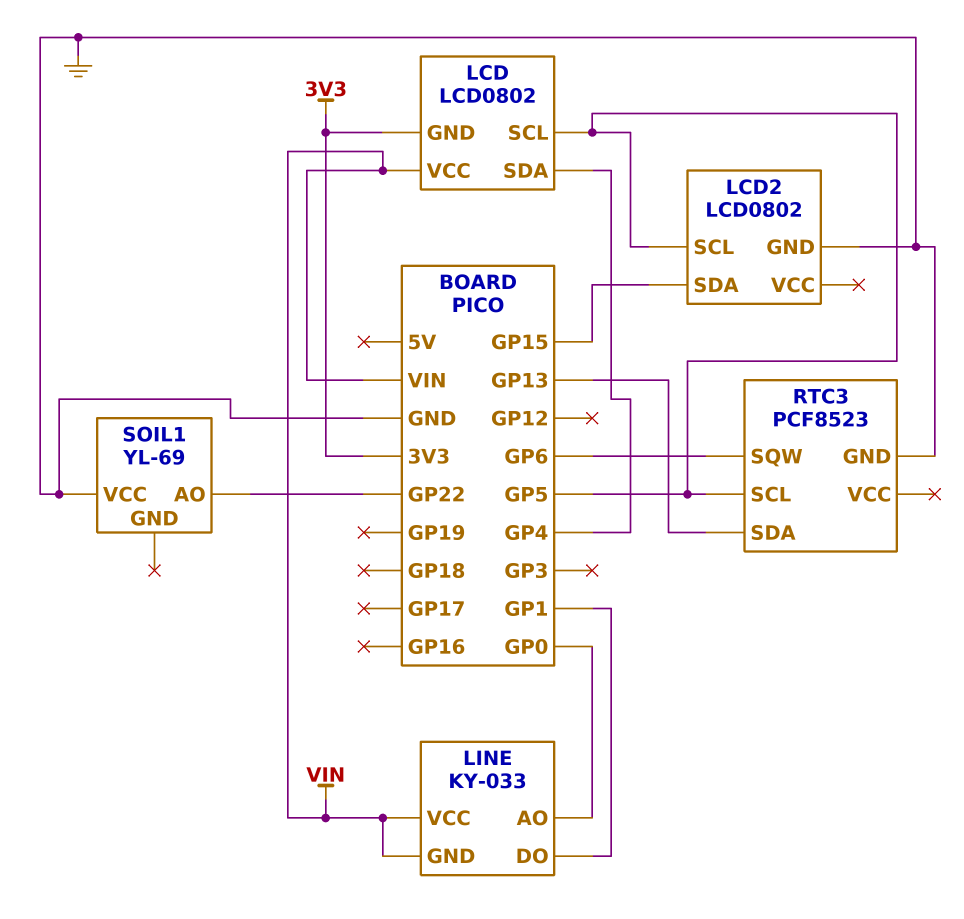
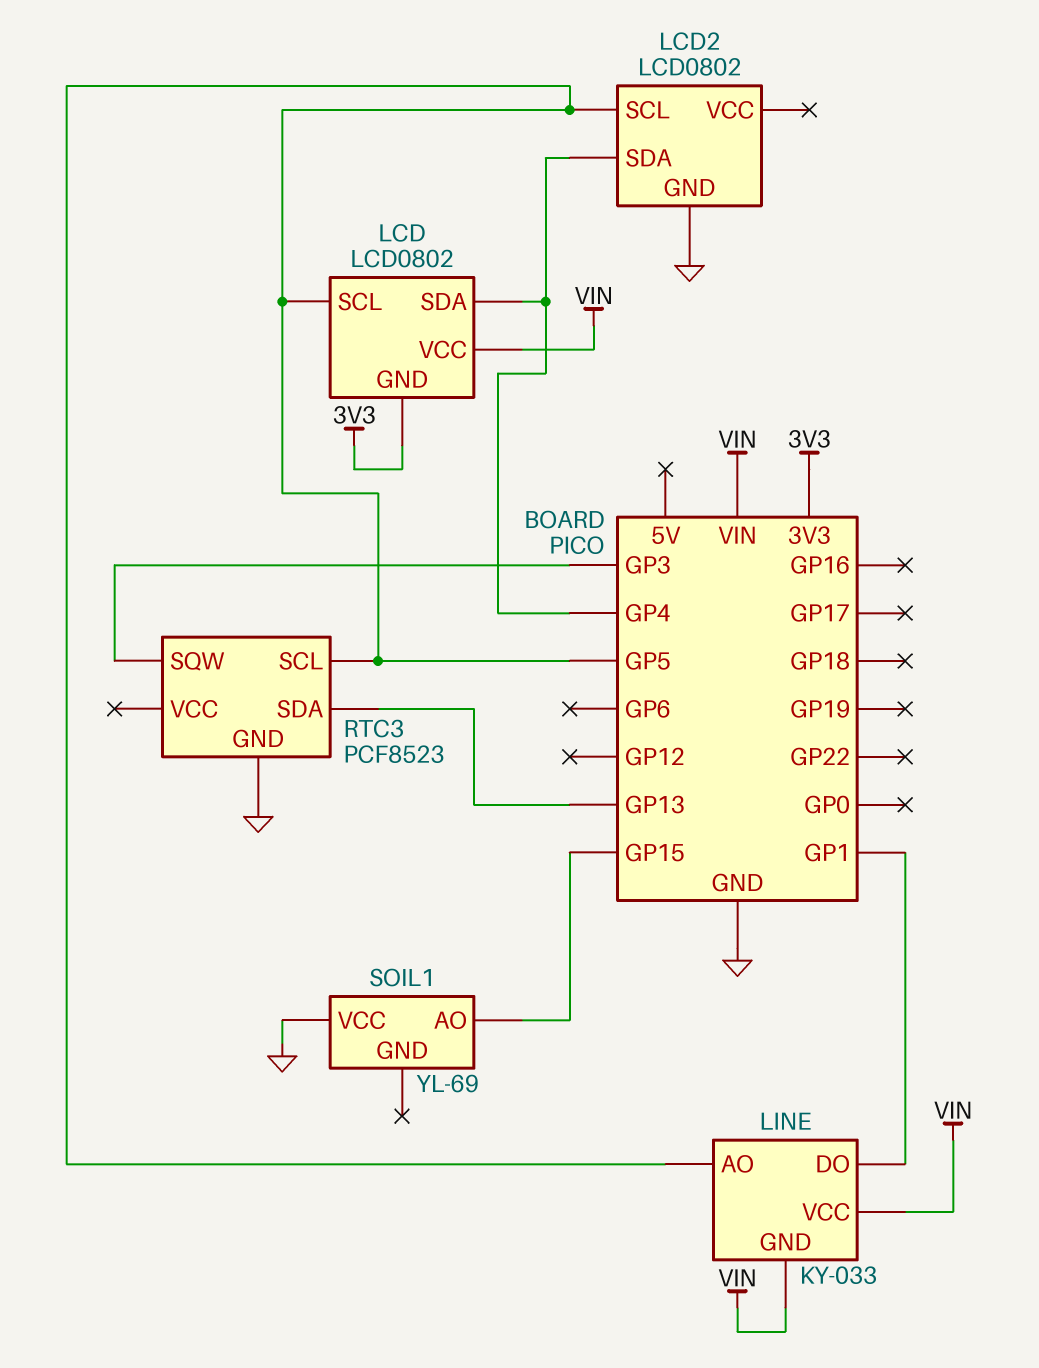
LCD2 pin SDA: GP15 -> GP4
LINE pin AO: GP0 -> GP5
RTC3 pin SQW: GP6 -> GP3
SOIL1 pin AO: GP22 -> GP15

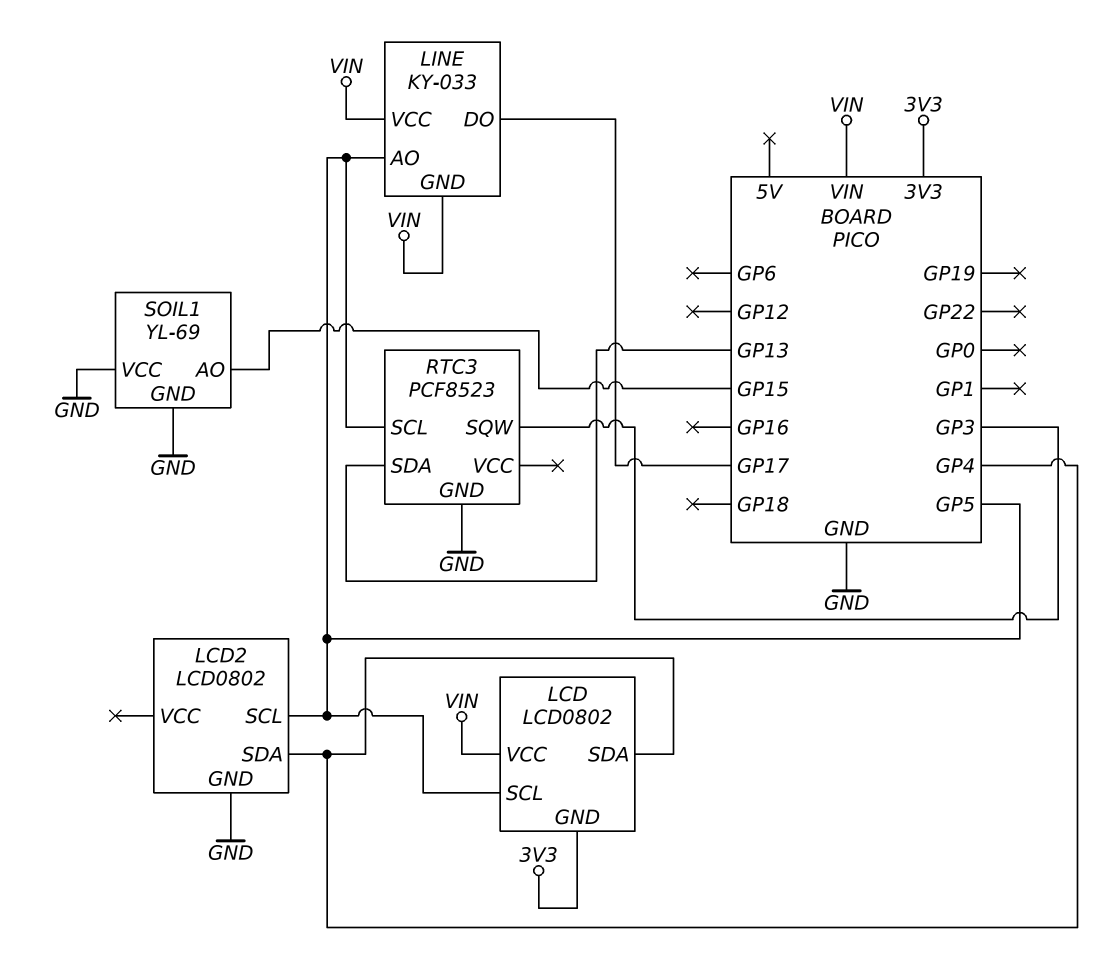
LINE pin DO: GP1 -> GP17
SOIL1 pin GND: none -> GND

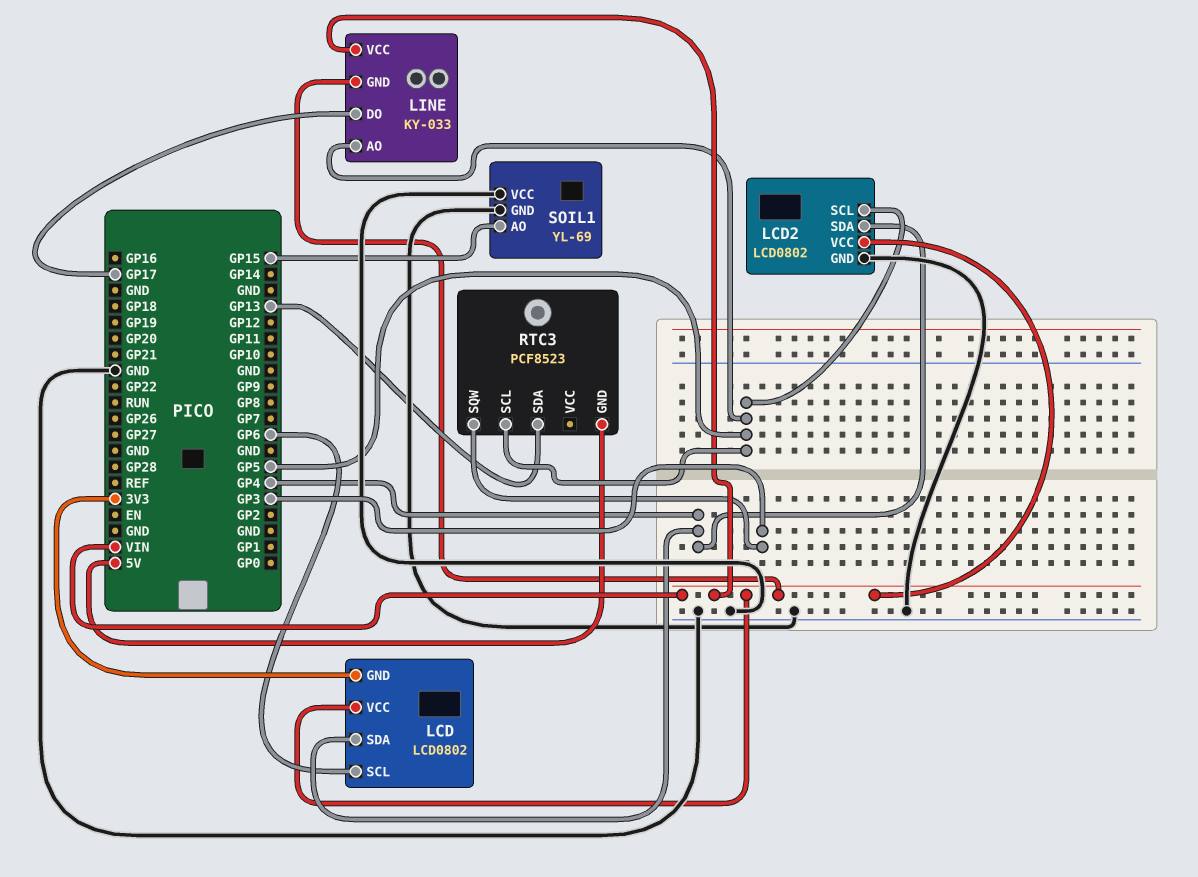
LCD pin SCL: GP5 -> GP6
LCD2 pin VCC: none -> VIN
RTC3 pin GND: GND -> 5V

